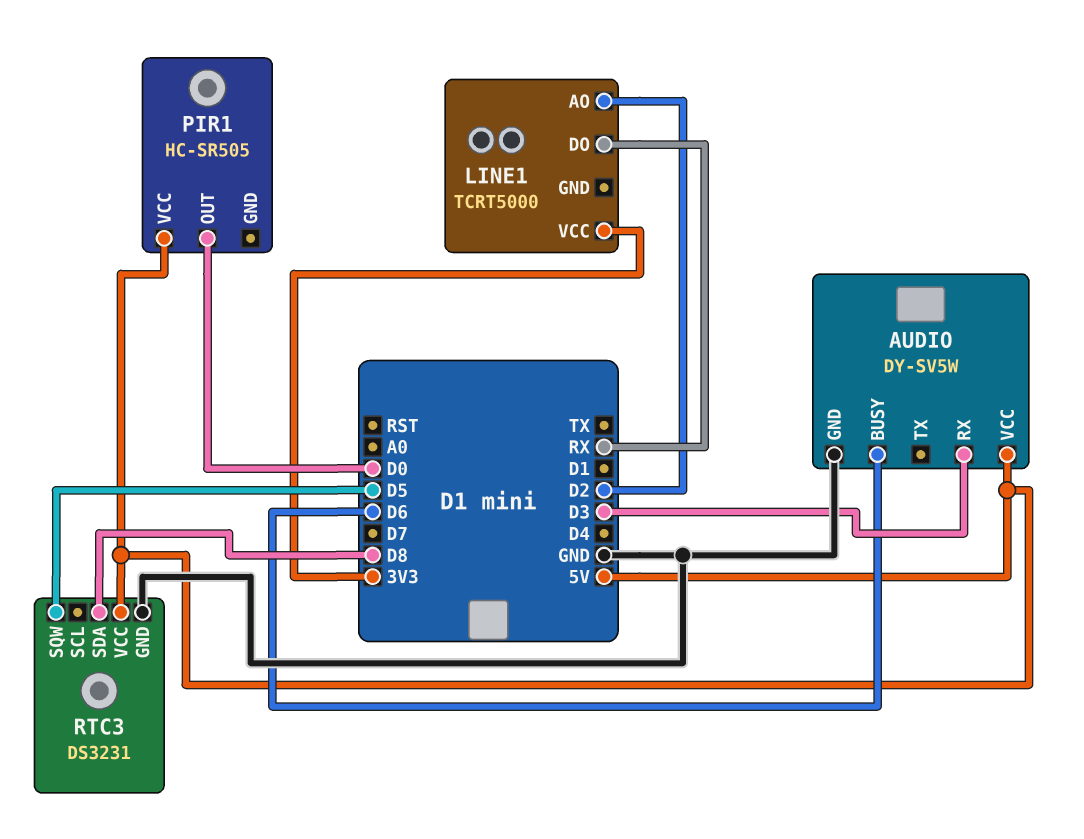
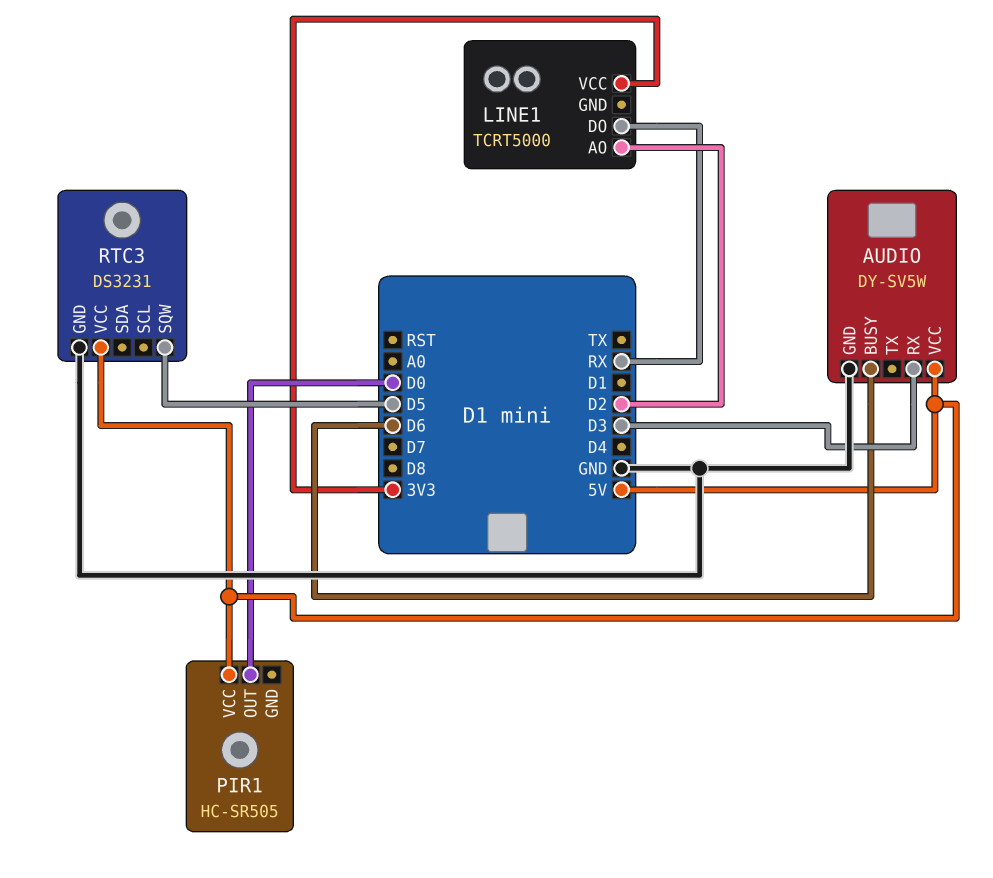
RTC3 pin SDA: D8 -> none

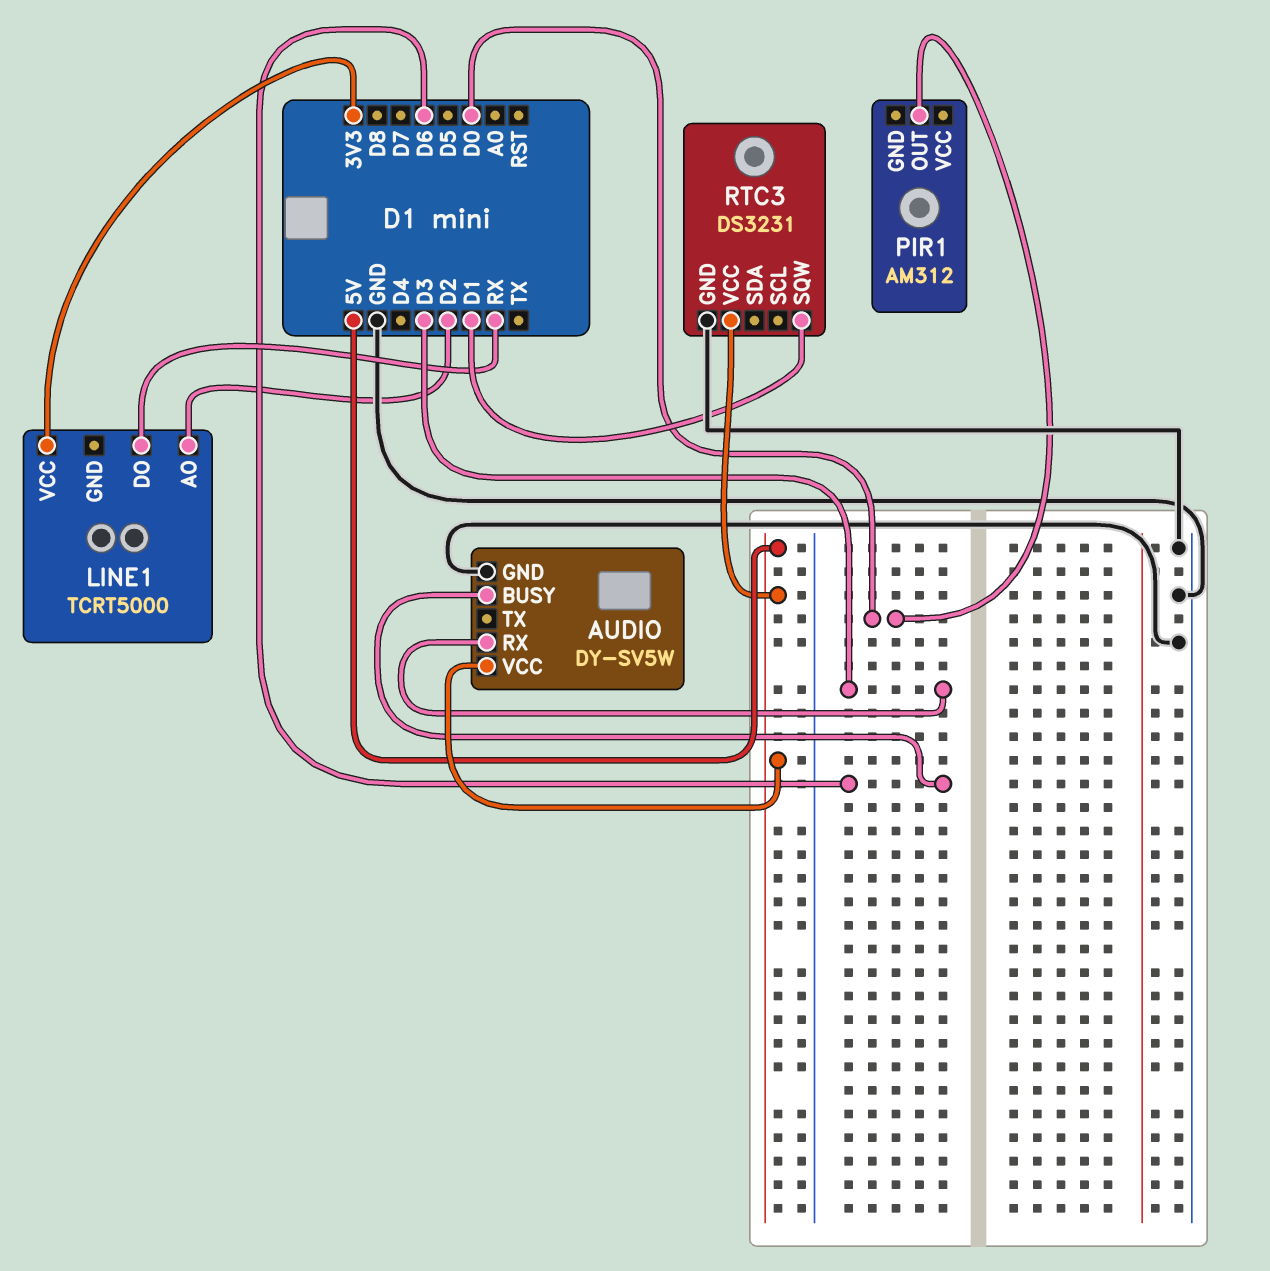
PIR1: HC-SR505 -> AM312
PIR1 pin VCC: 5V -> none
RTC3 pin SQW: D5 -> D1

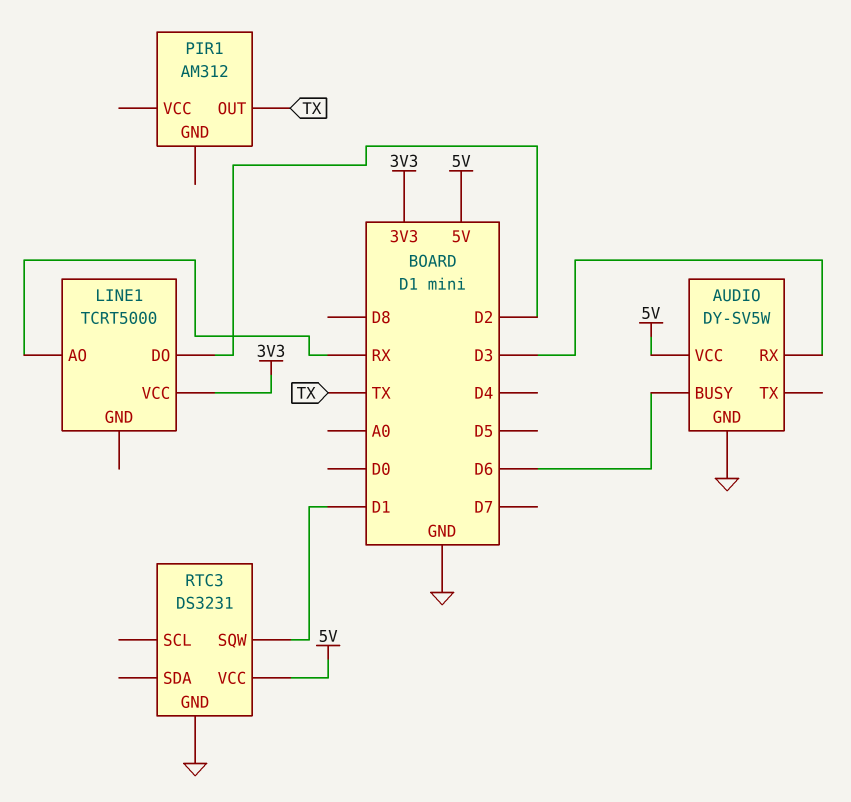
LINE1 pin AO: D2 -> RX
LINE1 pin DO: RX -> D2
PIR1 pin OUT: D0 -> TX

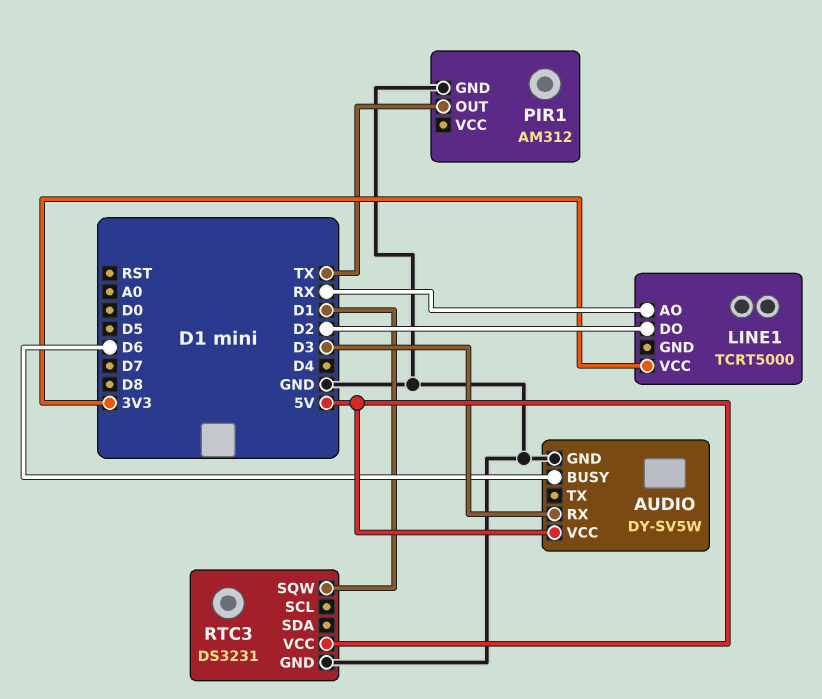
PIR1 pin GND: none -> GND

